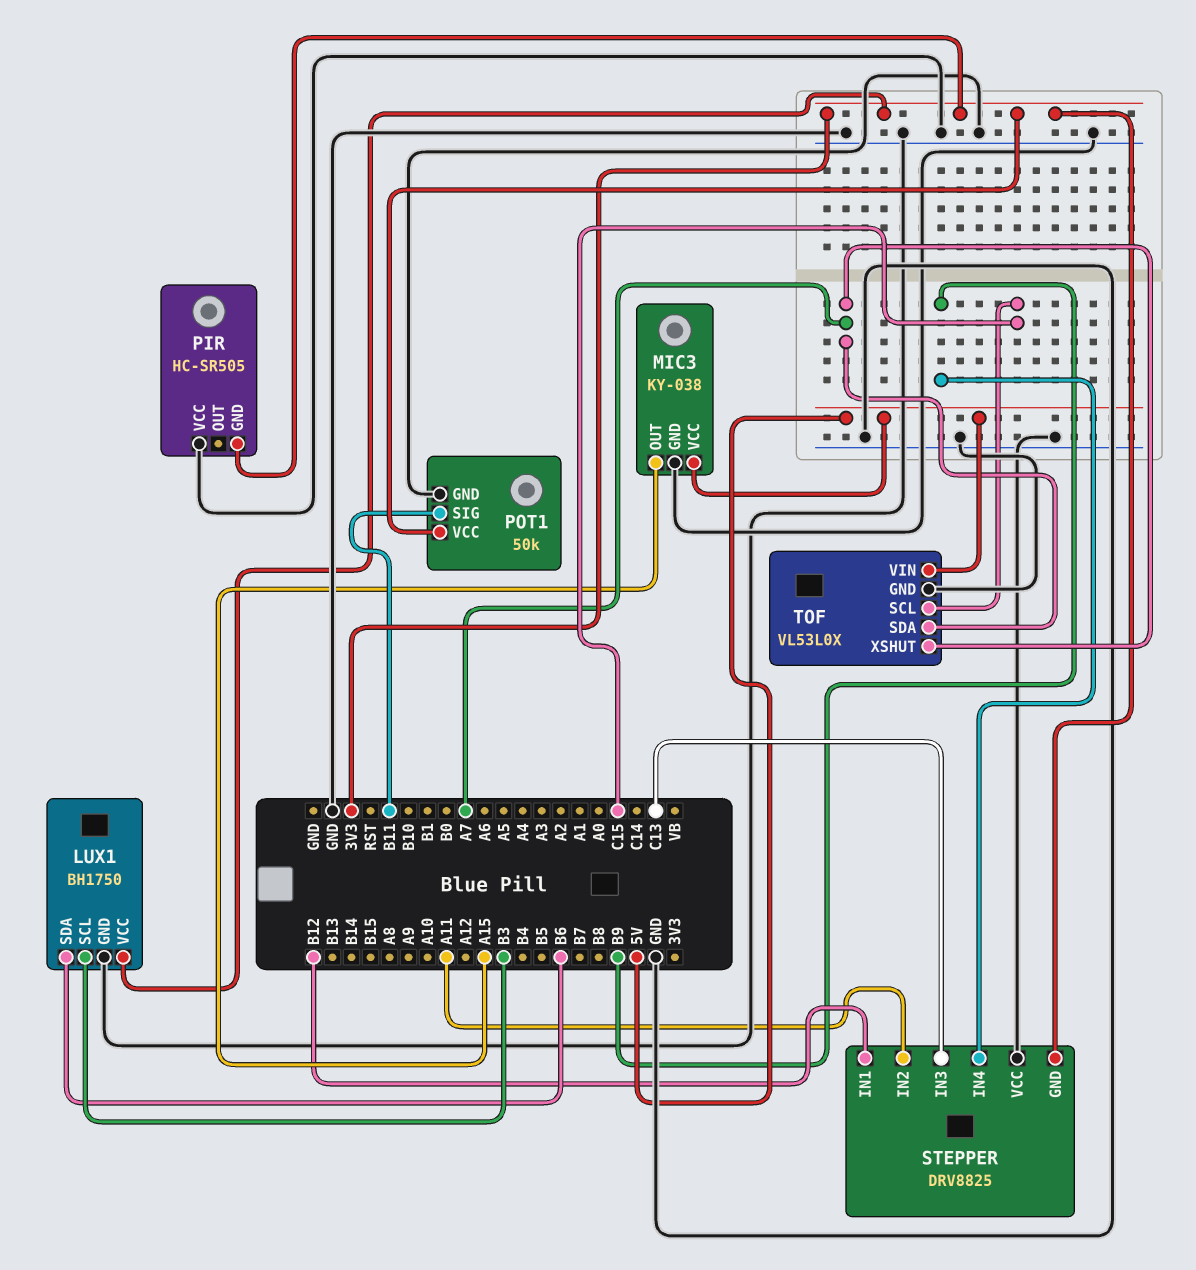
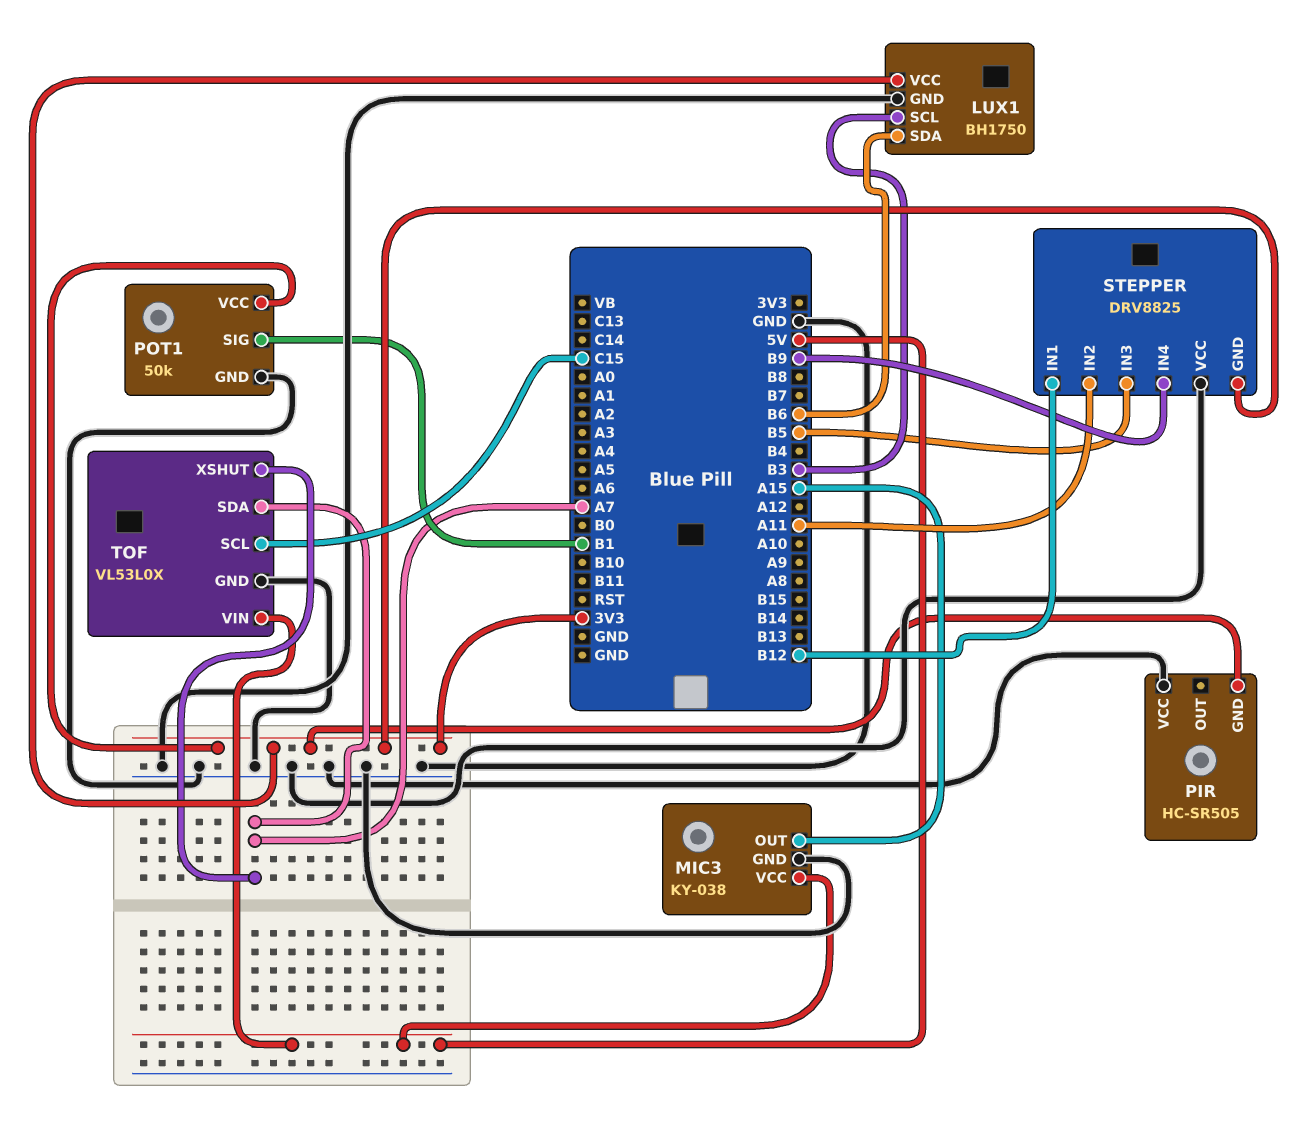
POT1 pin SIG: B11 -> B1
STEPPER pin IN3: C13 -> B5

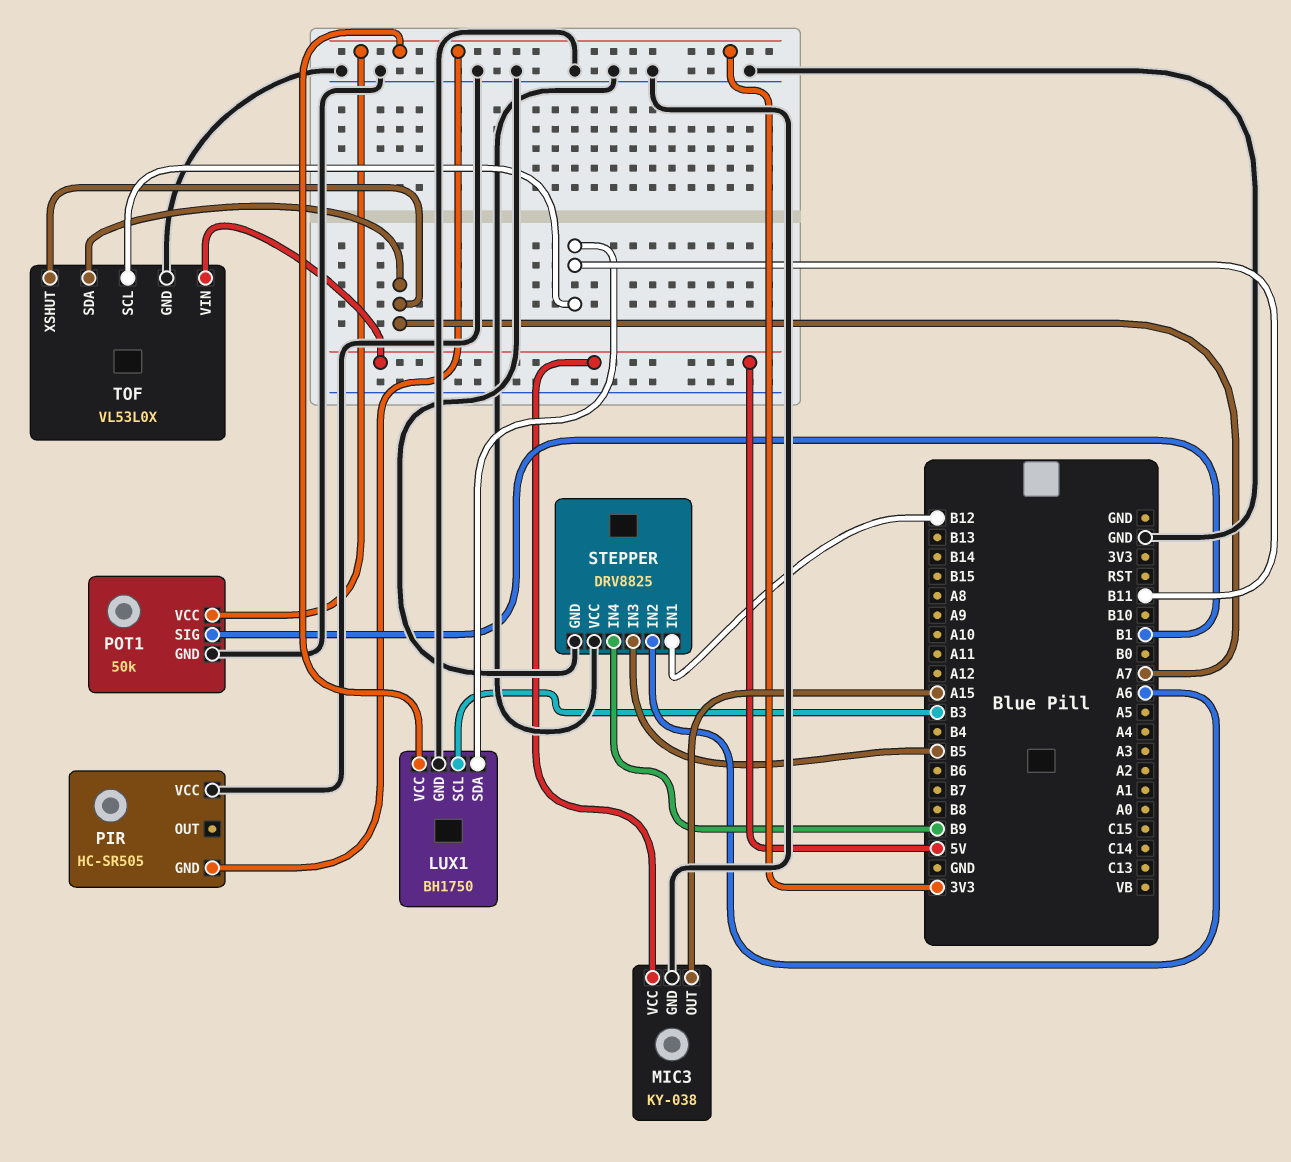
LUX1 pin SDA: B6 -> B11
STEPPER pin GND: 3V3 -> GND
STEPPER pin IN2: A11 -> A6
TOF pin SCL: C15 -> B11

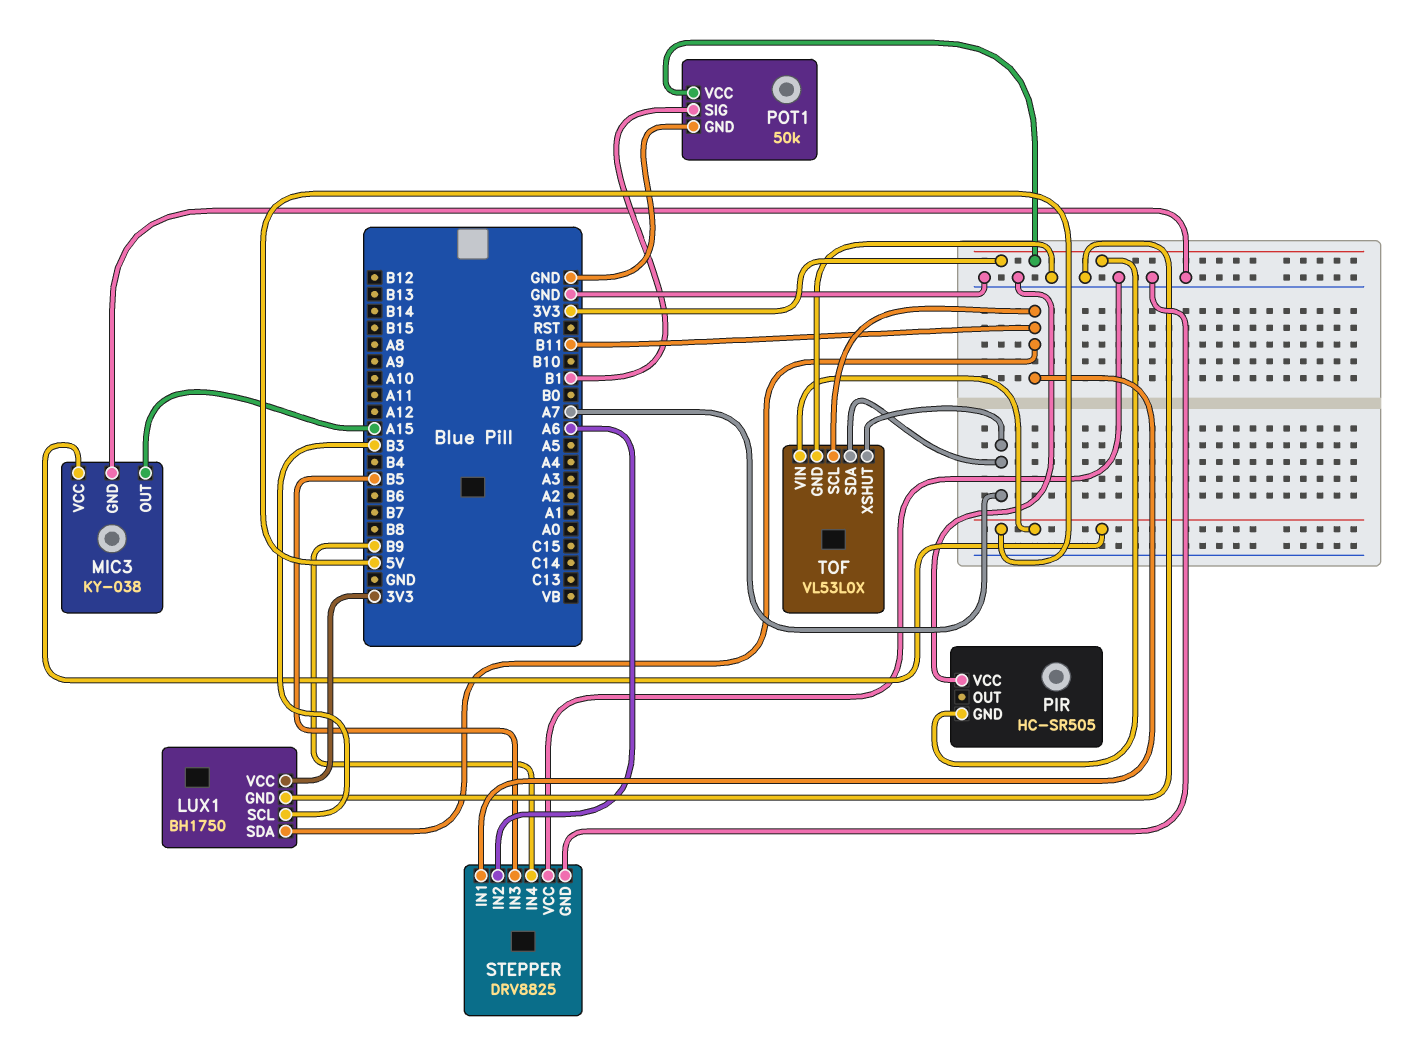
STEPPER pin IN1: B12 -> B11

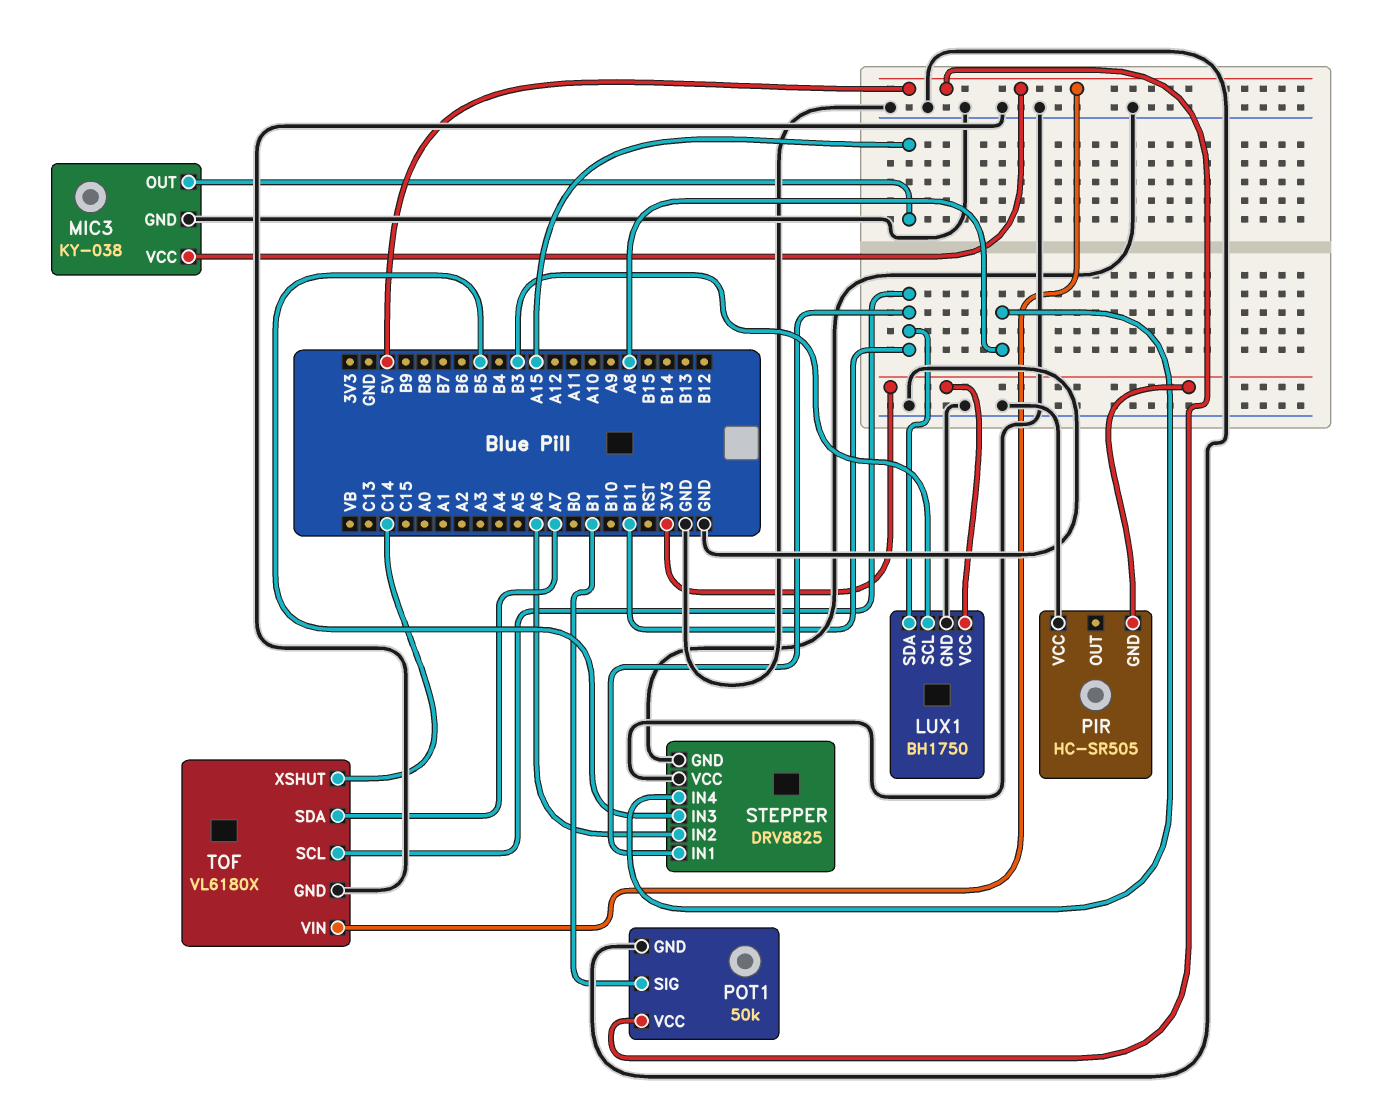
POT1 pin VCC: 3V3 -> 5V
STEPPER pin IN4: B9 -> A8
TOF: VL53L0X -> VL6180X
TOF pin XSHUT: A7 -> C14

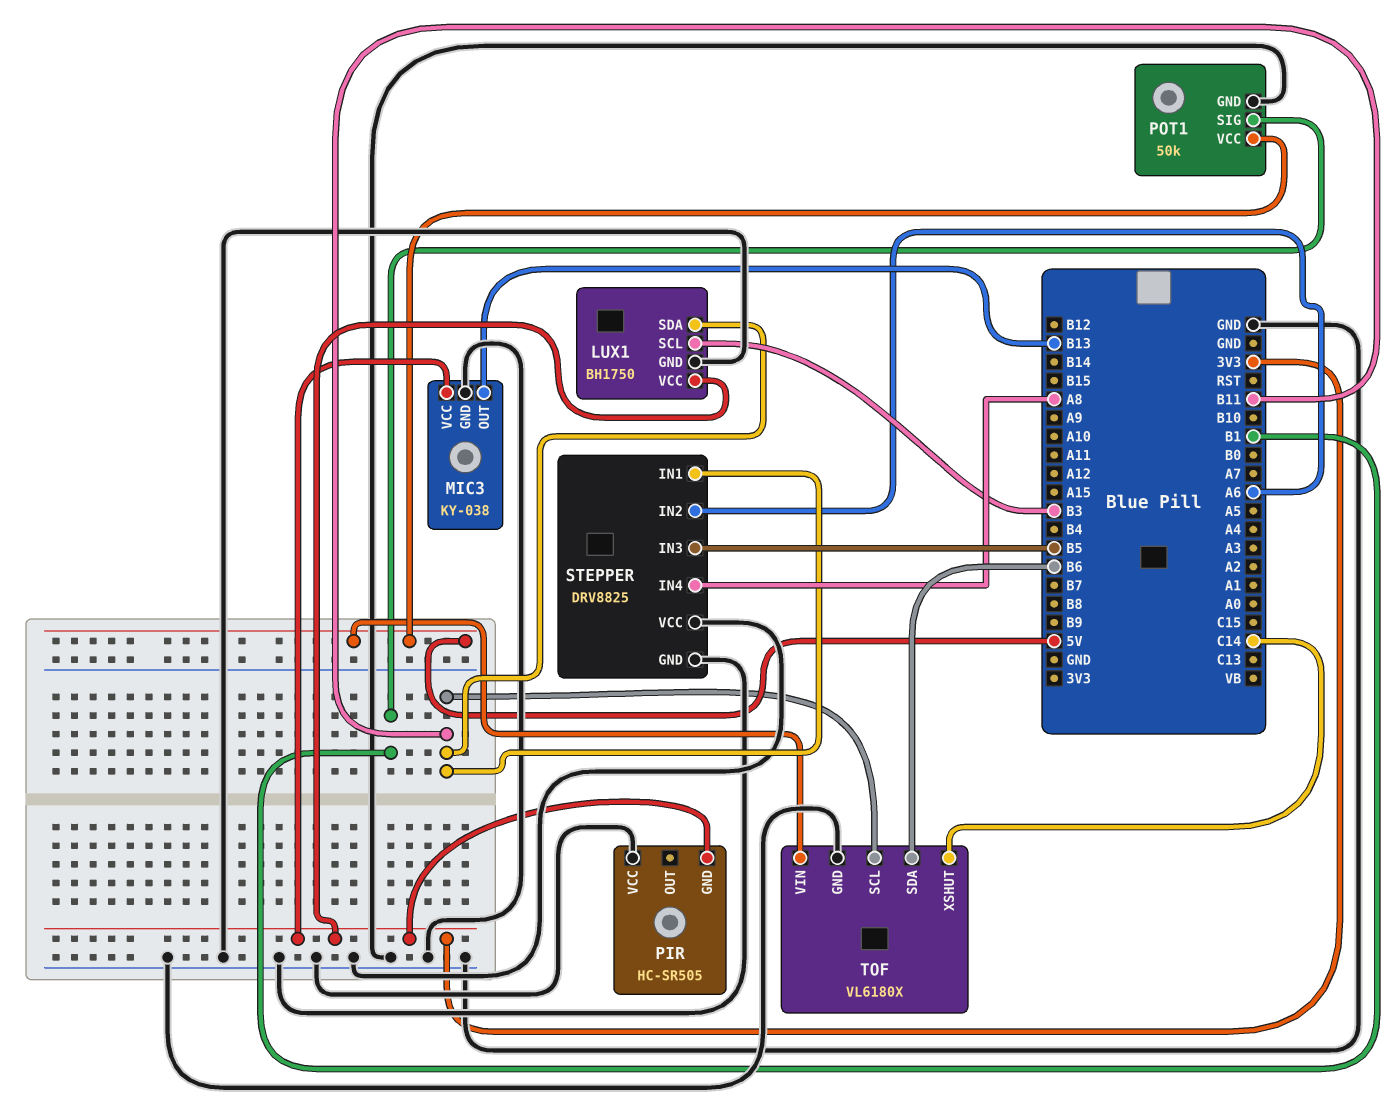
MIC3 pin OUT: A15 -> B13
MIC3 pin VCC: 5V -> 3V3
TOF pin SDA: A7 -> B6

